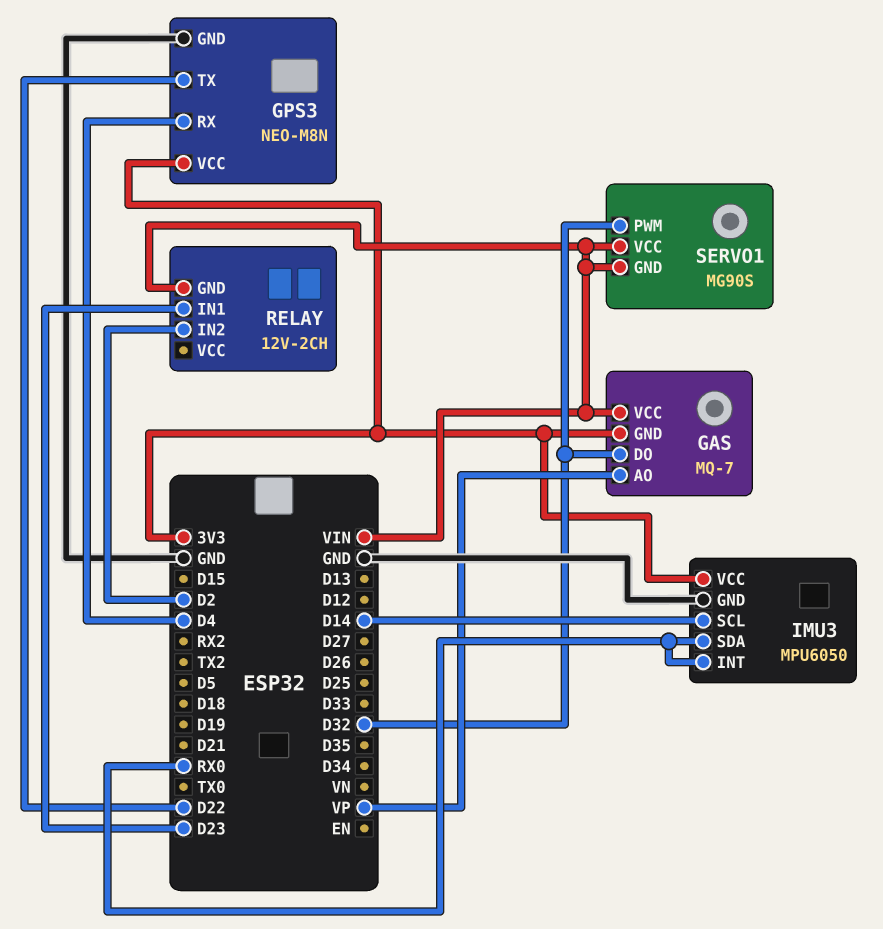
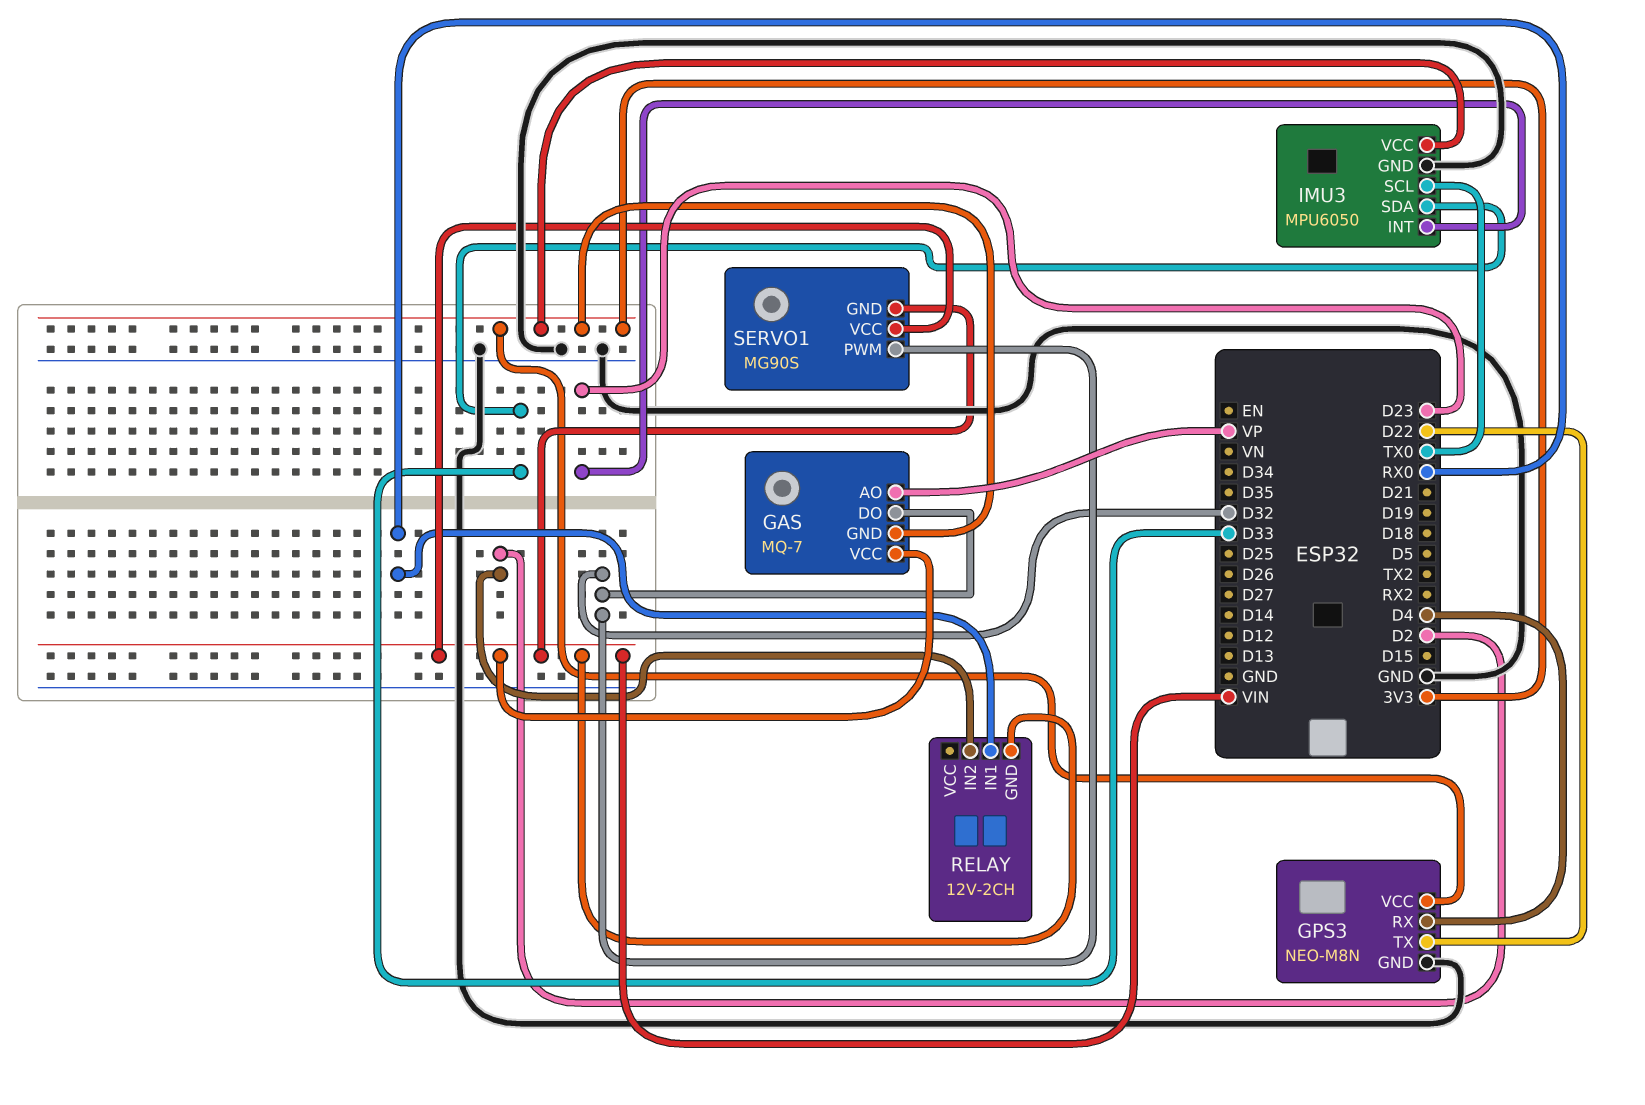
IMU3 pin INT: RX0 -> D23
IMU3 pin SCL: D14 -> TX0
IMU3 pin SDA: RX0 -> D33
RELAY pin IN1: D23 -> RX0

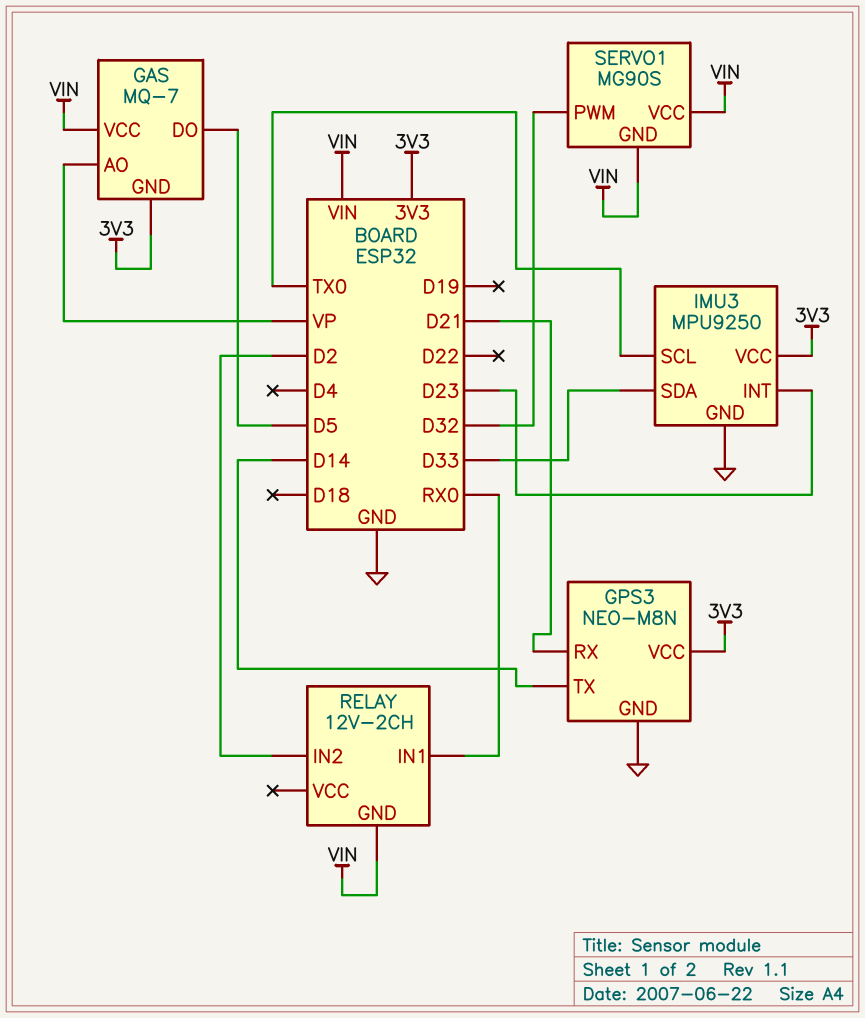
GAS pin DO: D32 -> D5
GPS3 pin RX: D4 -> D21
GPS3 pin TX: D22 -> D14
IMU3: MPU6050 -> MPU9250

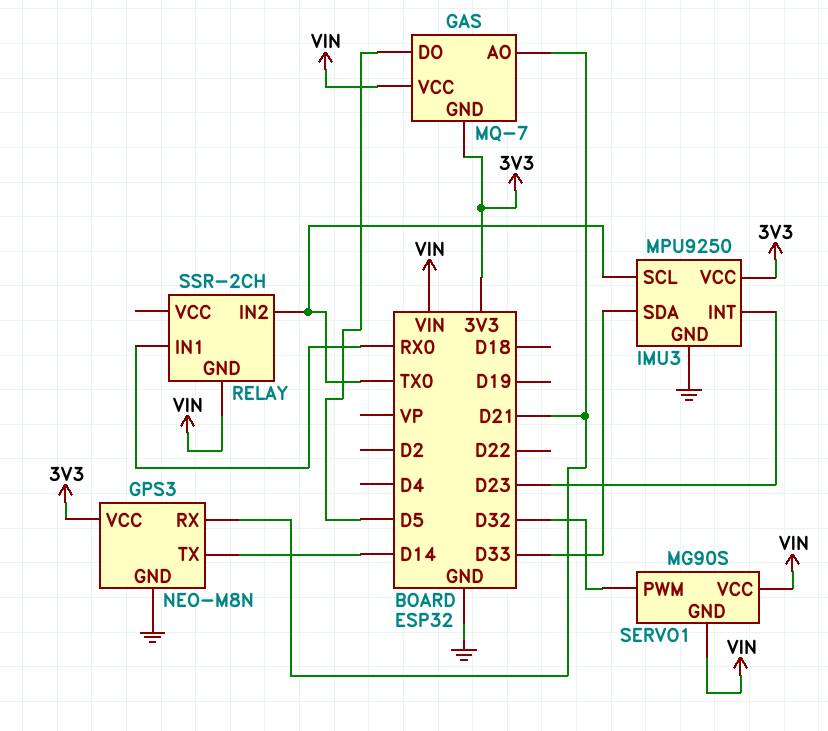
GAS pin AO: VP -> D21
RELAY: 12V-2CH -> SSR-2CH
RELAY pin IN2: D2 -> TX0

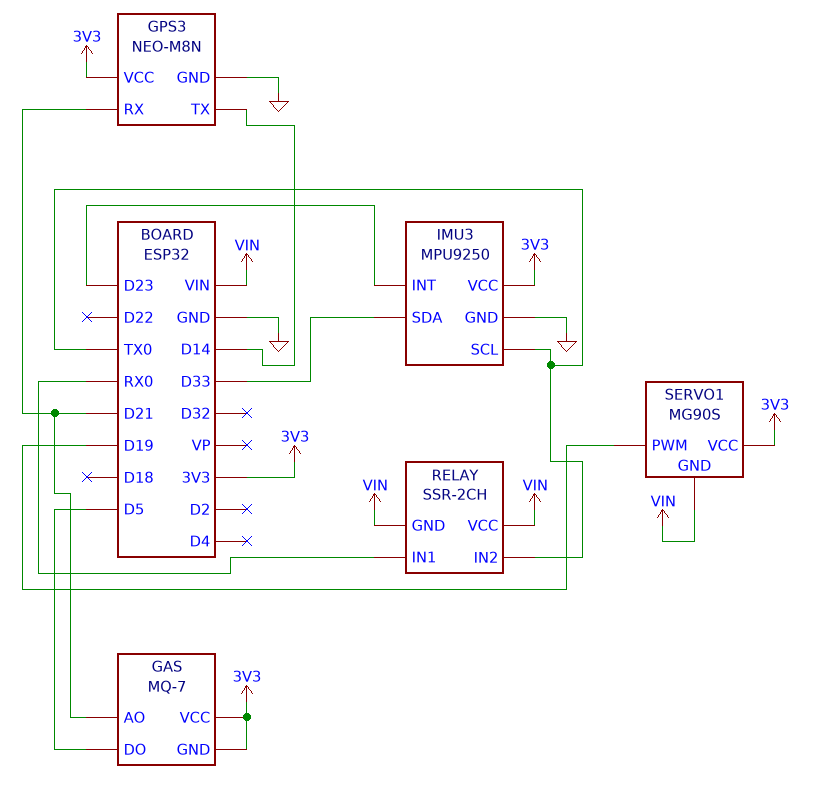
GAS pin VCC: VIN -> 3V3
RELAY pin VCC: none -> VIN
SERVO1 pin PWM: D32 -> D19
SERVO1 pin VCC: VIN -> 3V3

